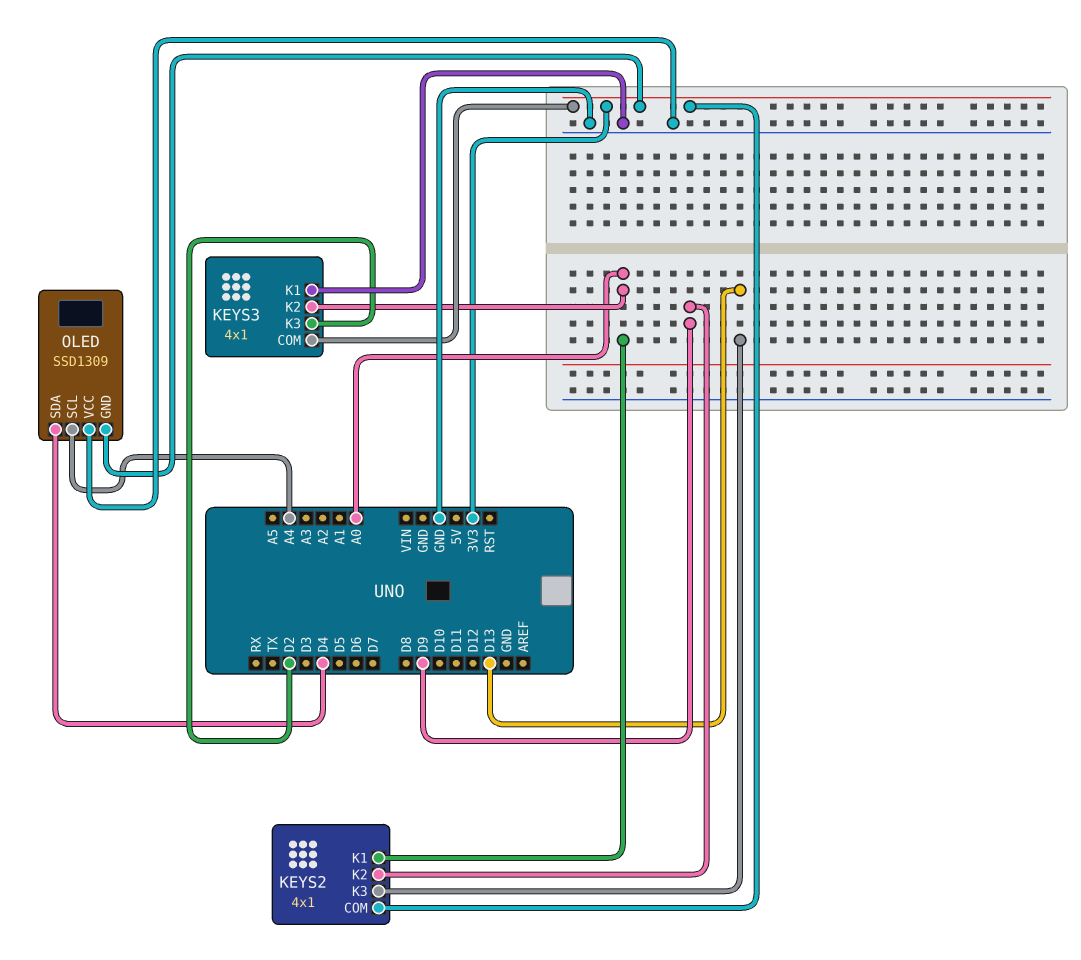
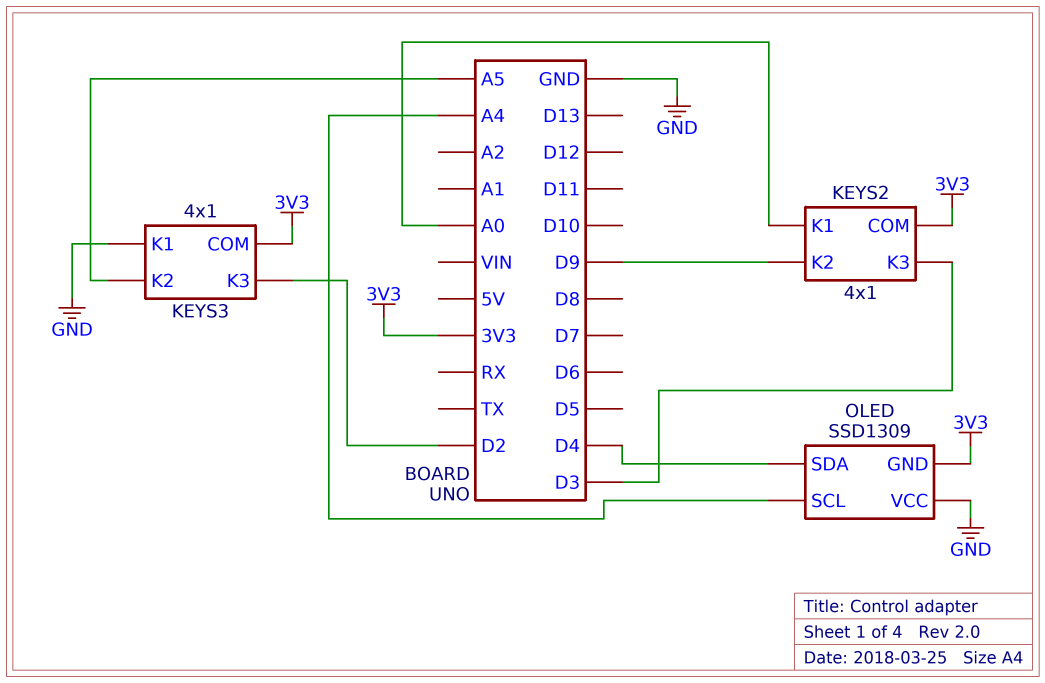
KEYS2 pin K3: D13 -> D3
KEYS3 pin K2: A0 -> A5

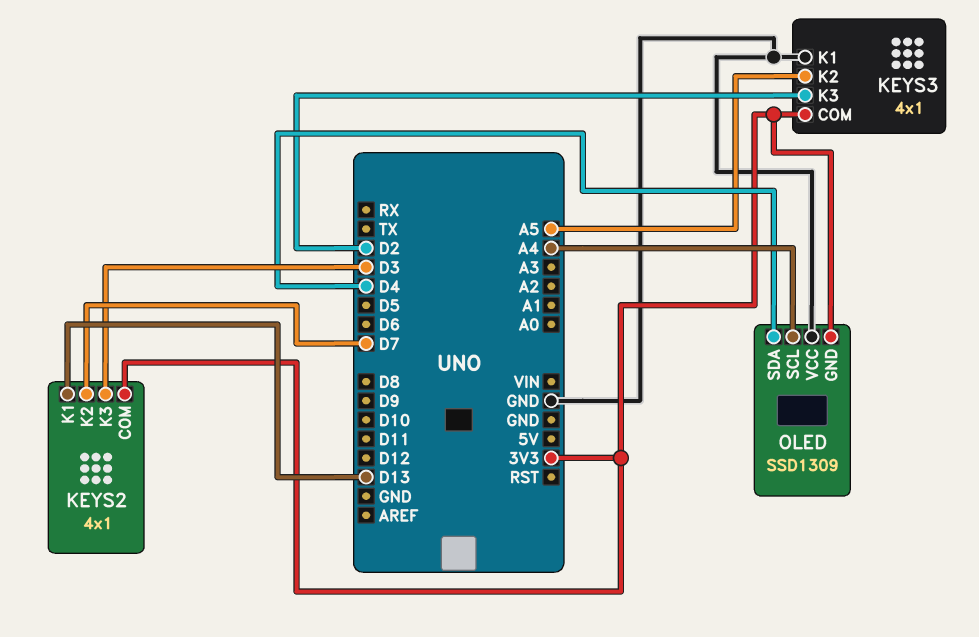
KEYS2 pin K1: A0 -> D13
KEYS2 pin K2: D9 -> D7

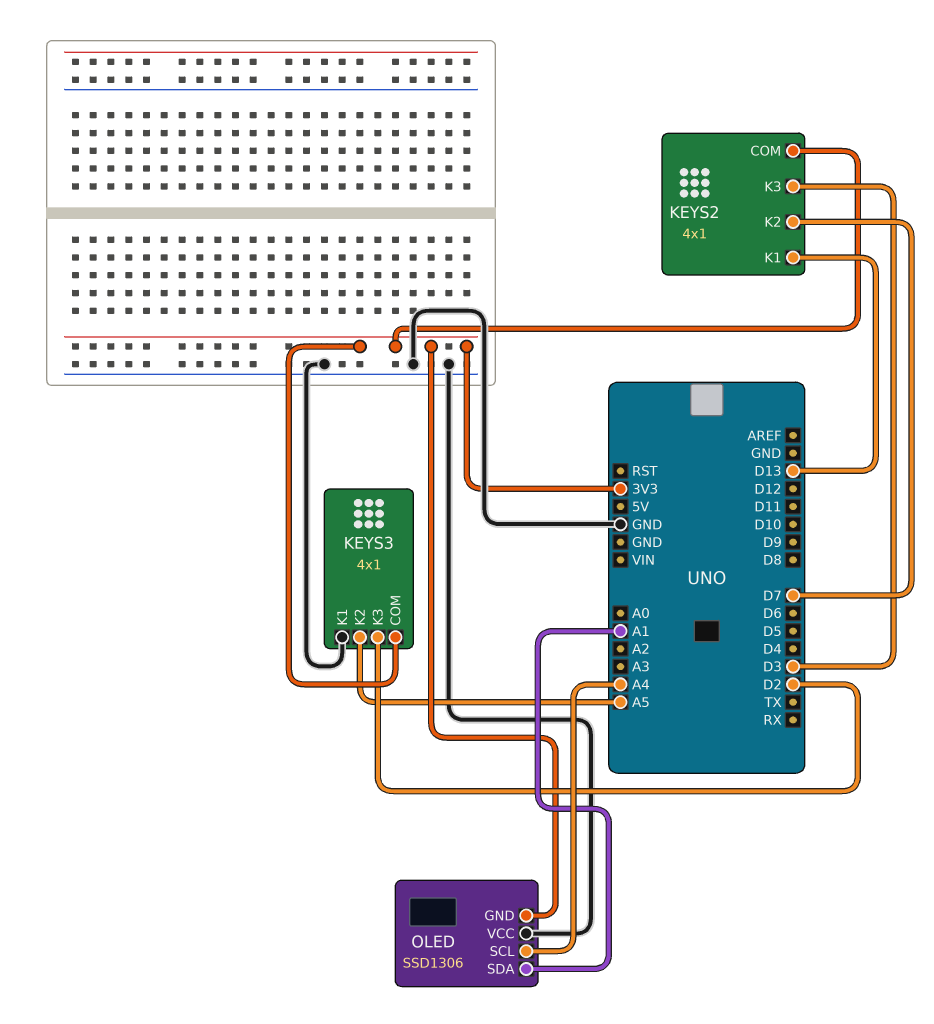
OLED: SSD1309 -> SSD1306
OLED pin SDA: D4 -> A1

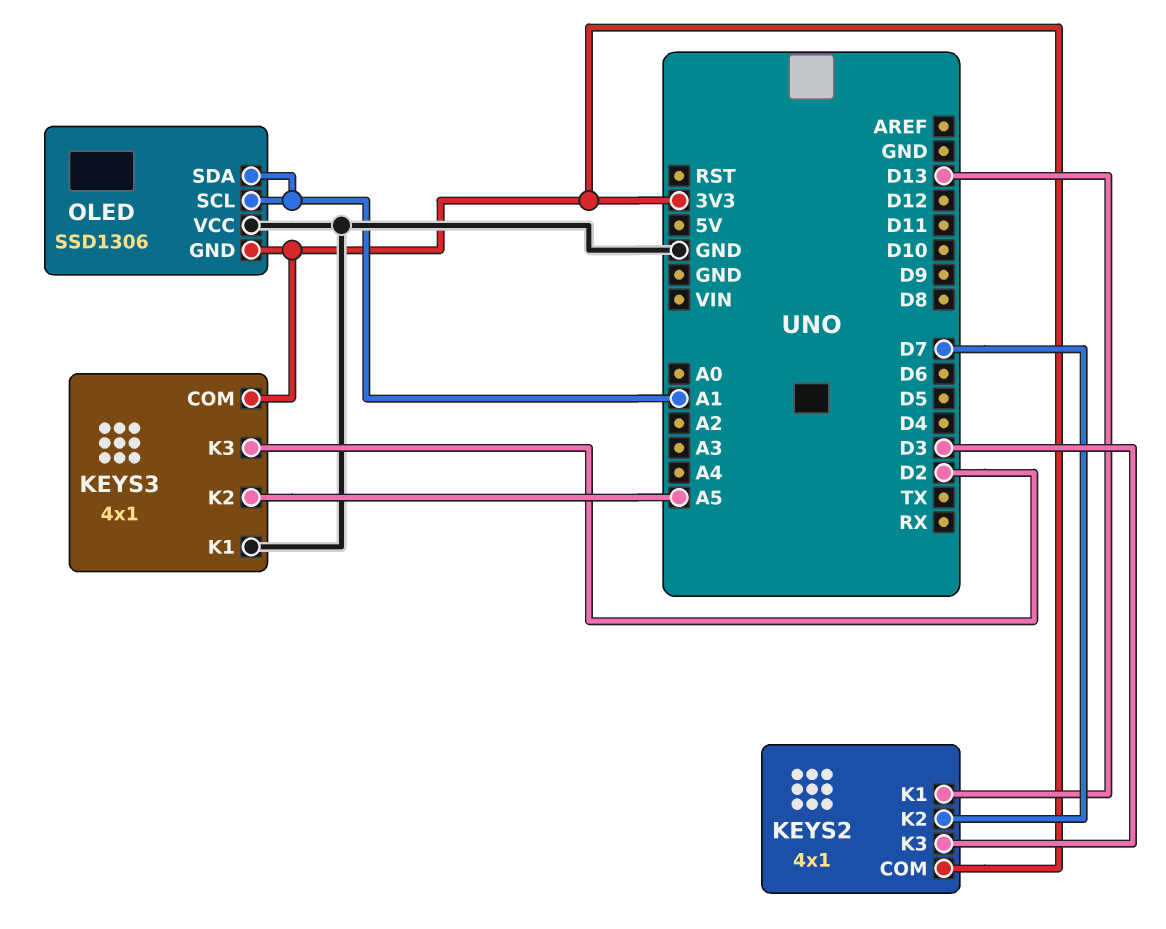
OLED pin SCL: A4 -> A1

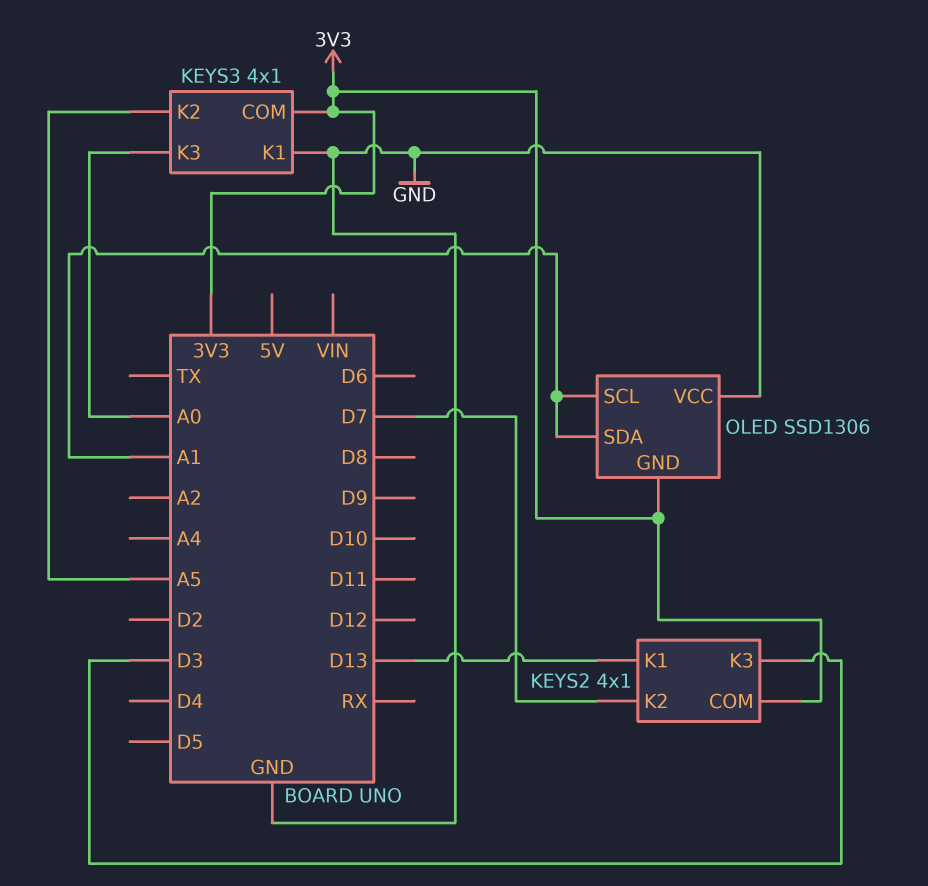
KEYS3 pin K3: D2 -> A0

